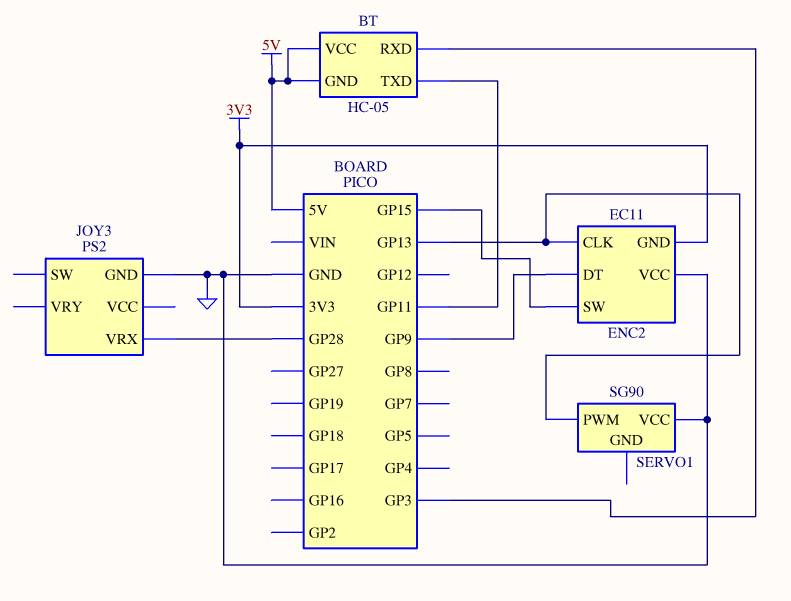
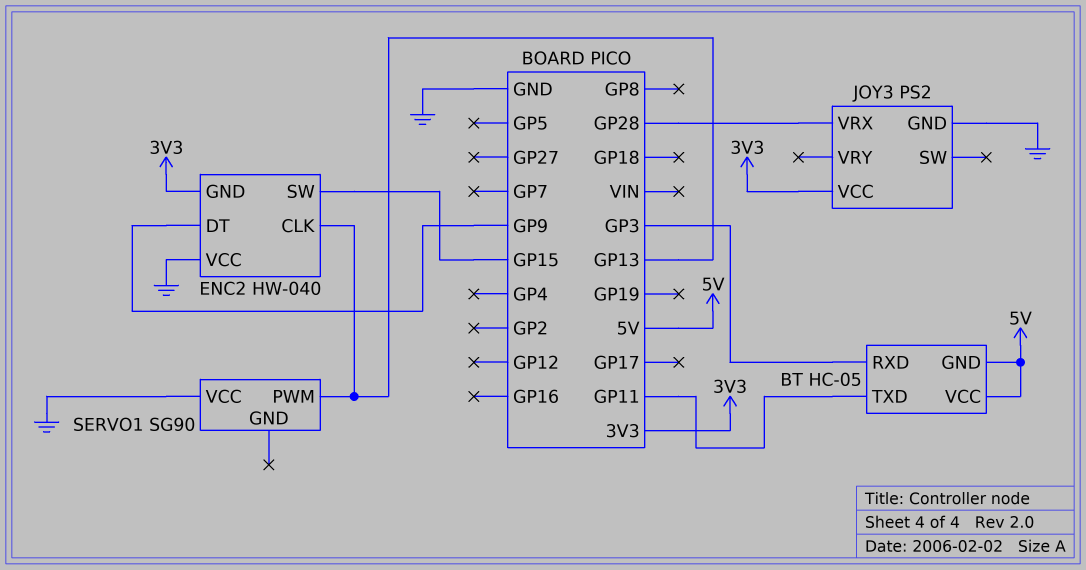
ENC2: EC11 -> HW-040
JOY3 pin VCC: none -> 3V3

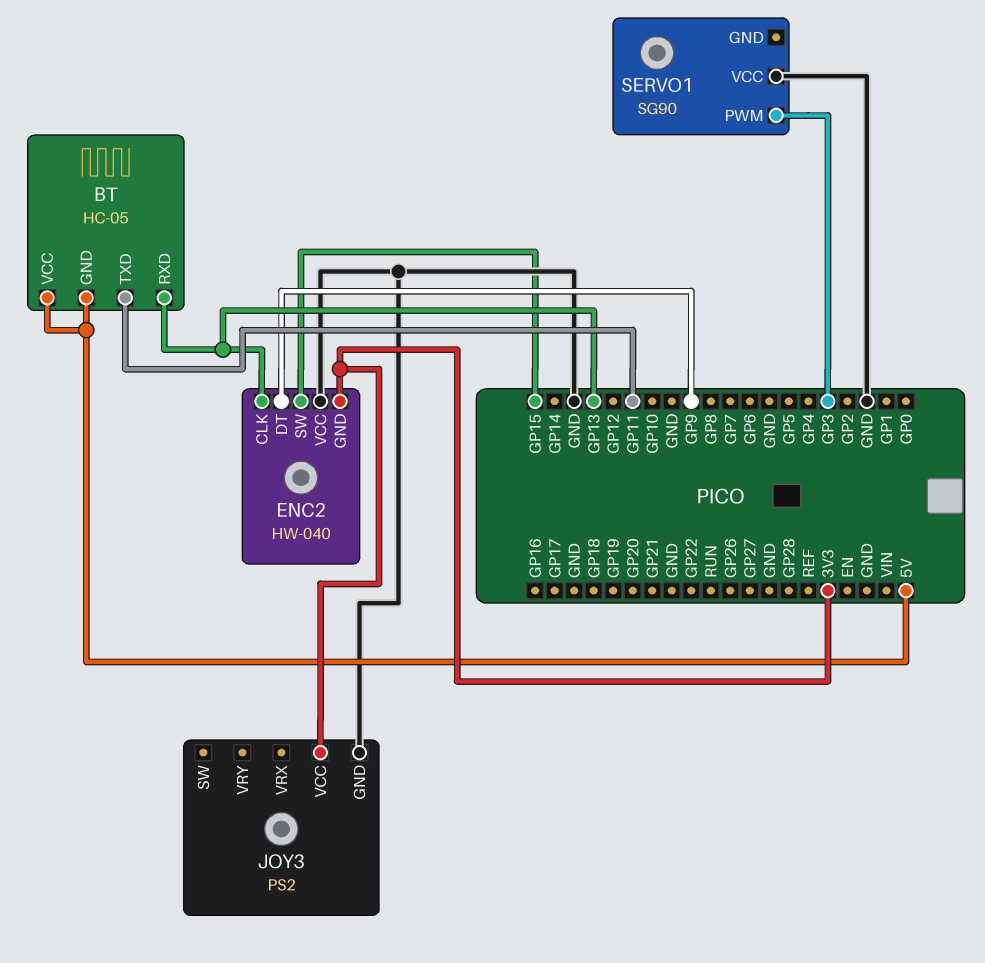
BT pin RXD: GP3 -> GP13
JOY3 pin VRX: GP28 -> none
SERVO1 pin PWM: GP13 -> GP3

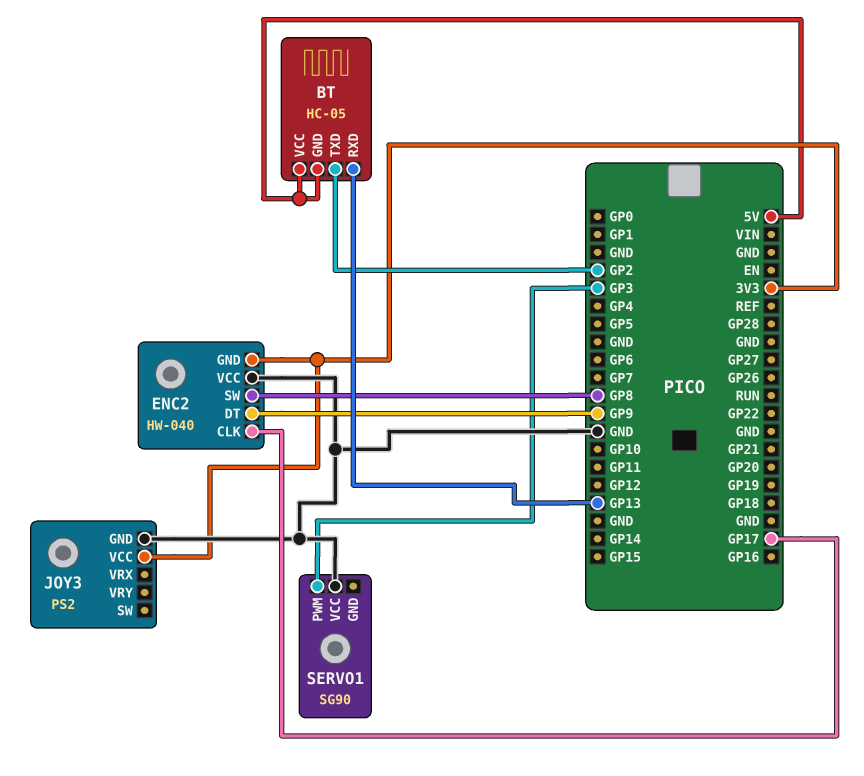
BT pin TXD: GP11 -> GP2
ENC2 pin CLK: GP13 -> GP17
ENC2 pin SW: GP15 -> GP8

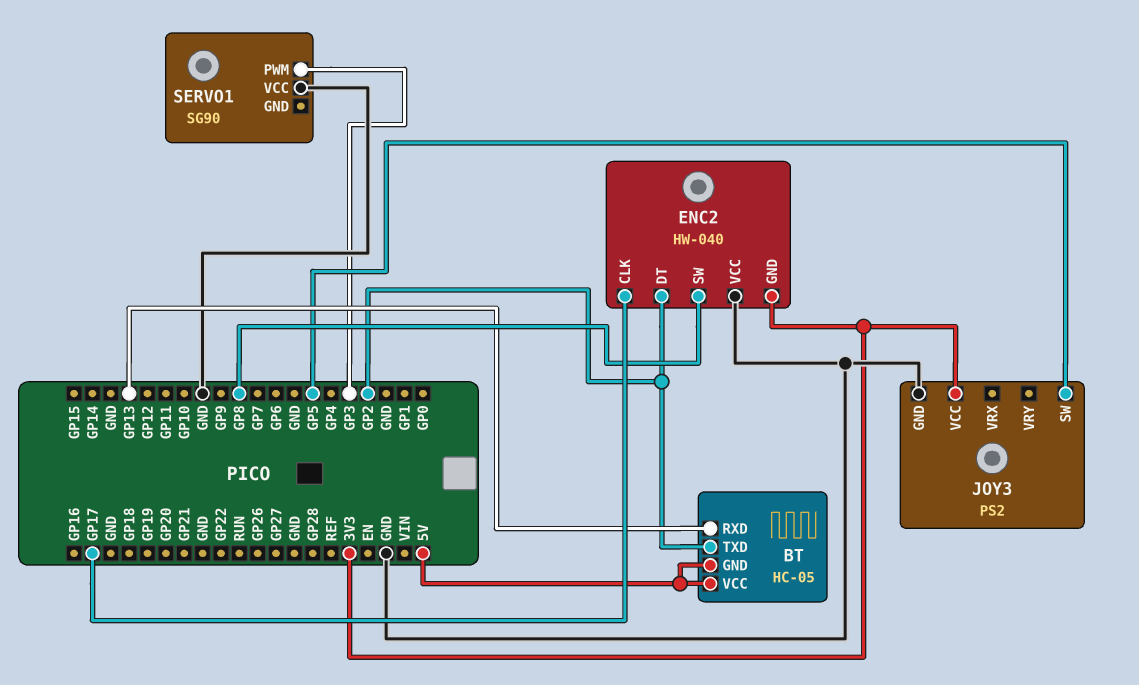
ENC2 pin DT: GP9 -> GP2
JOY3 pin SW: none -> GP5

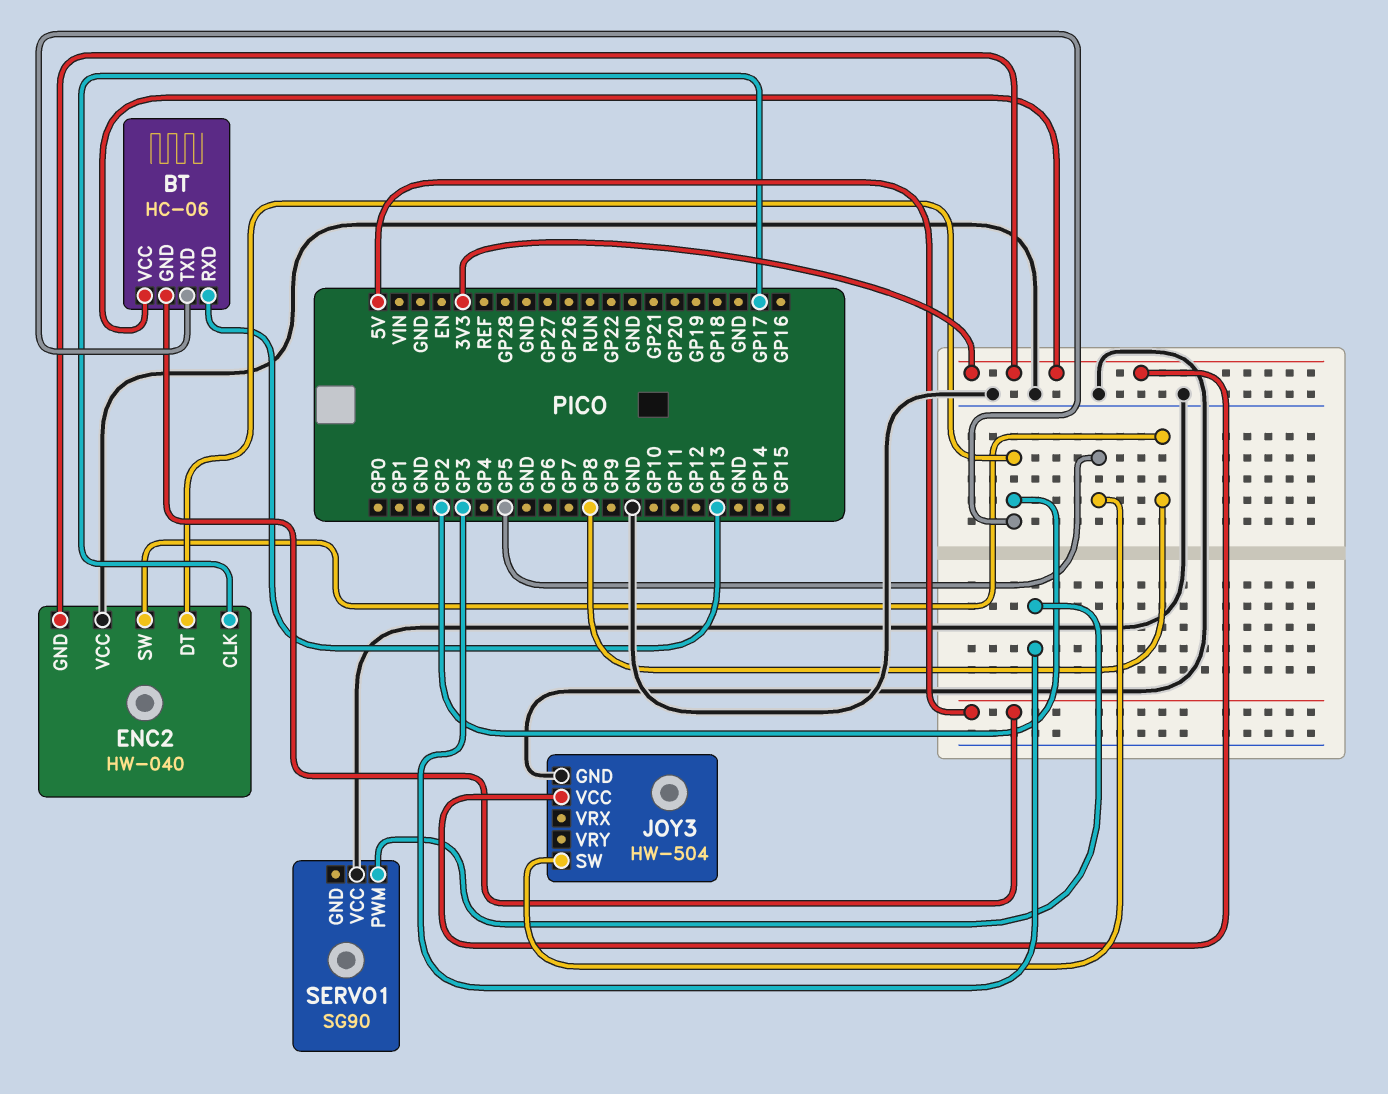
BT: HC-05 -> HC-06
BT pin VCC: 5V -> 3V3
JOY3: PS2 -> HW-504

